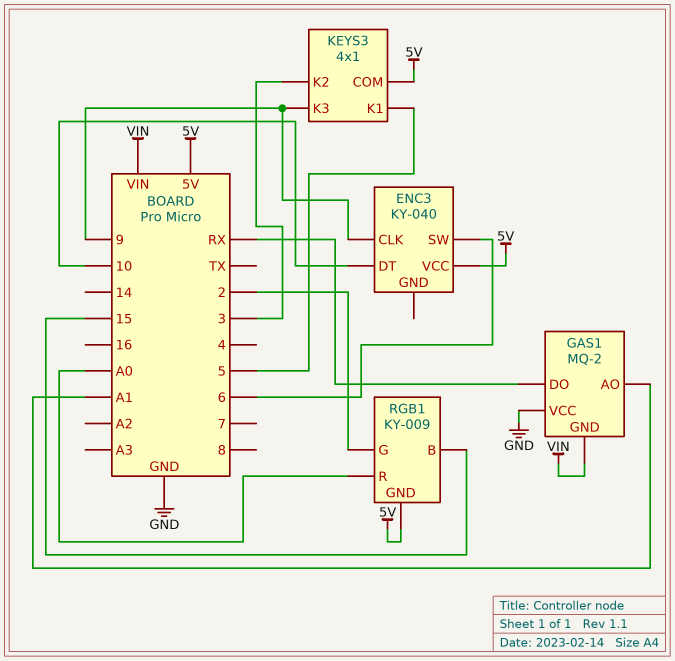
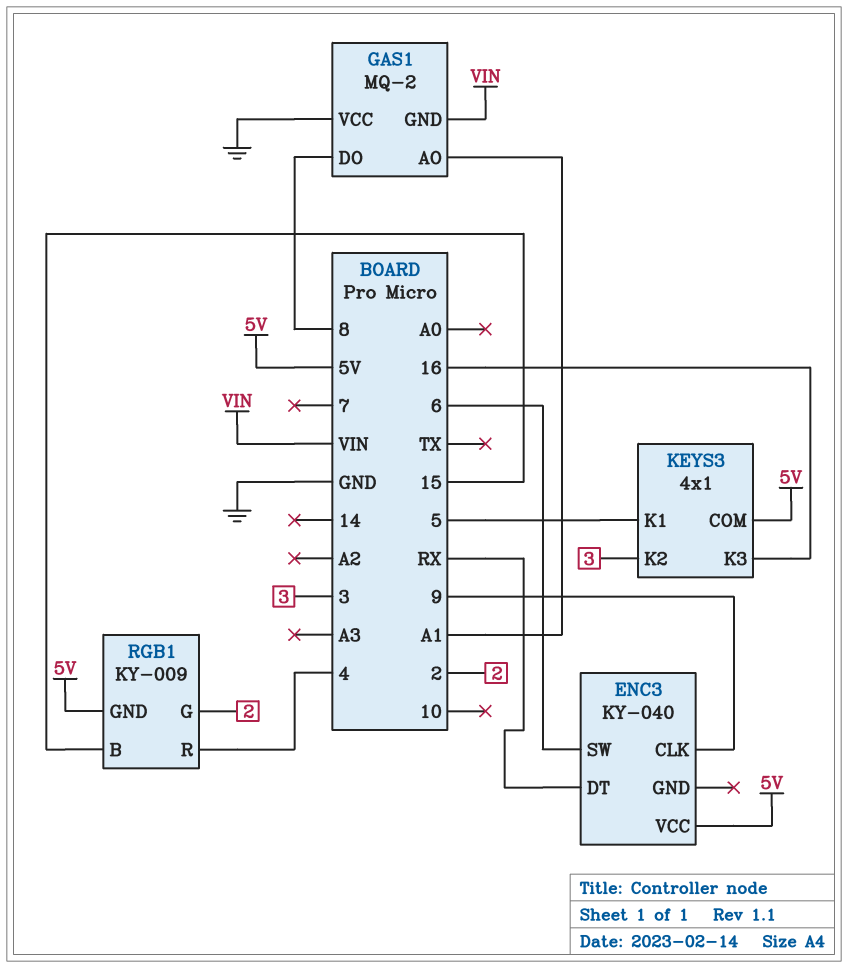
ENC3 pin DT: 10 -> RX
GAS1 pin DO: RX -> 8
KEYS3 pin K3: 9 -> 16
RGB1 pin R: A0 -> 4

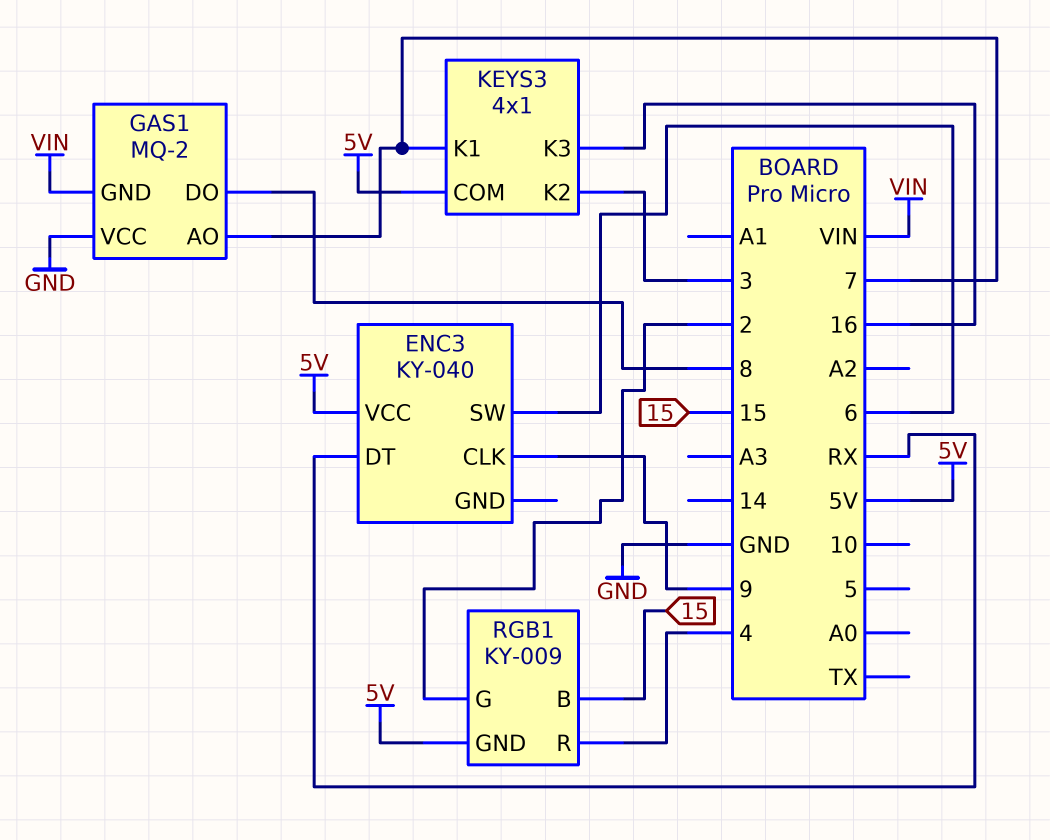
GAS1 pin AO: A1 -> 7
KEYS3 pin K1: 5 -> 7

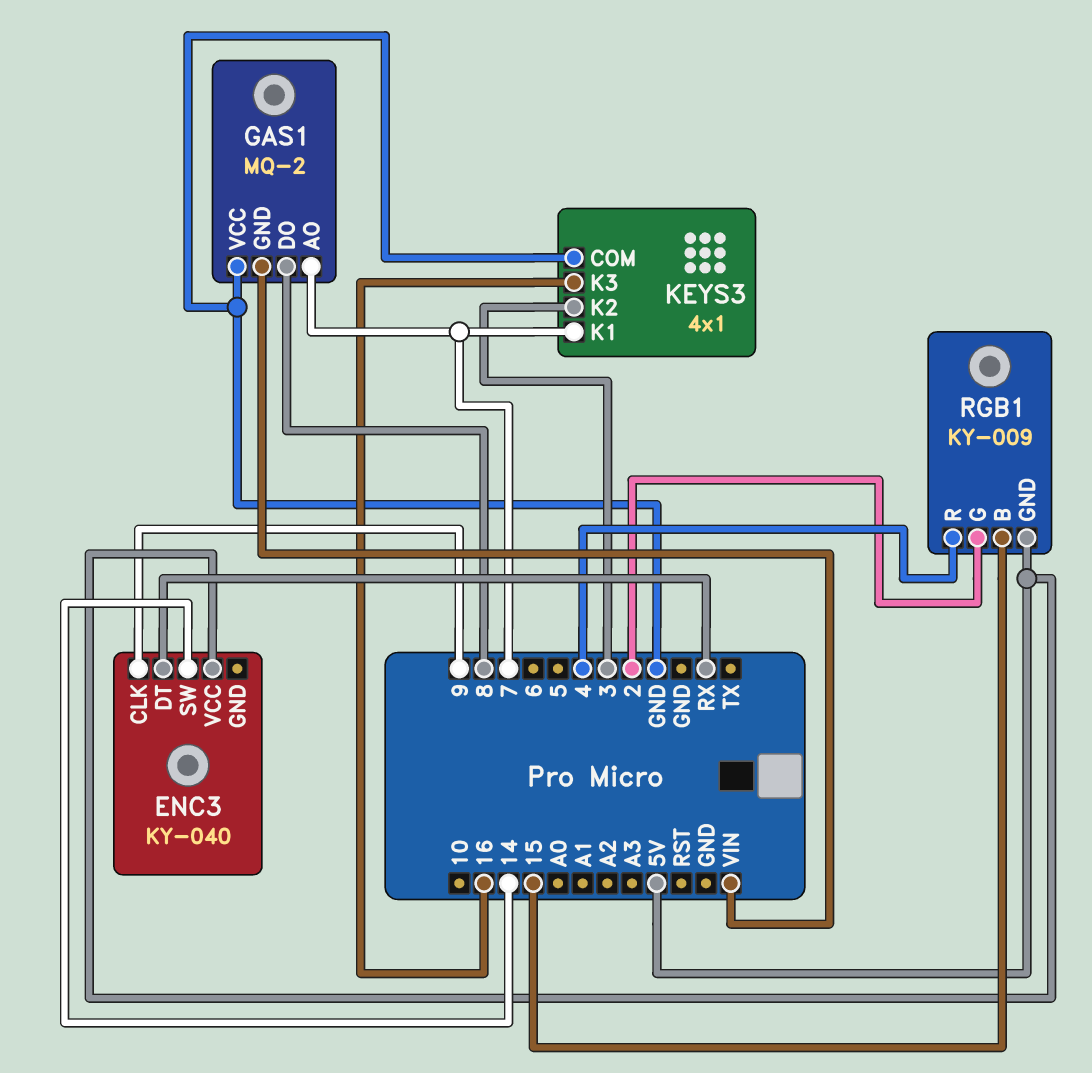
ENC3 pin SW: 6 -> 14
KEYS3 pin COM: 5V -> GND

